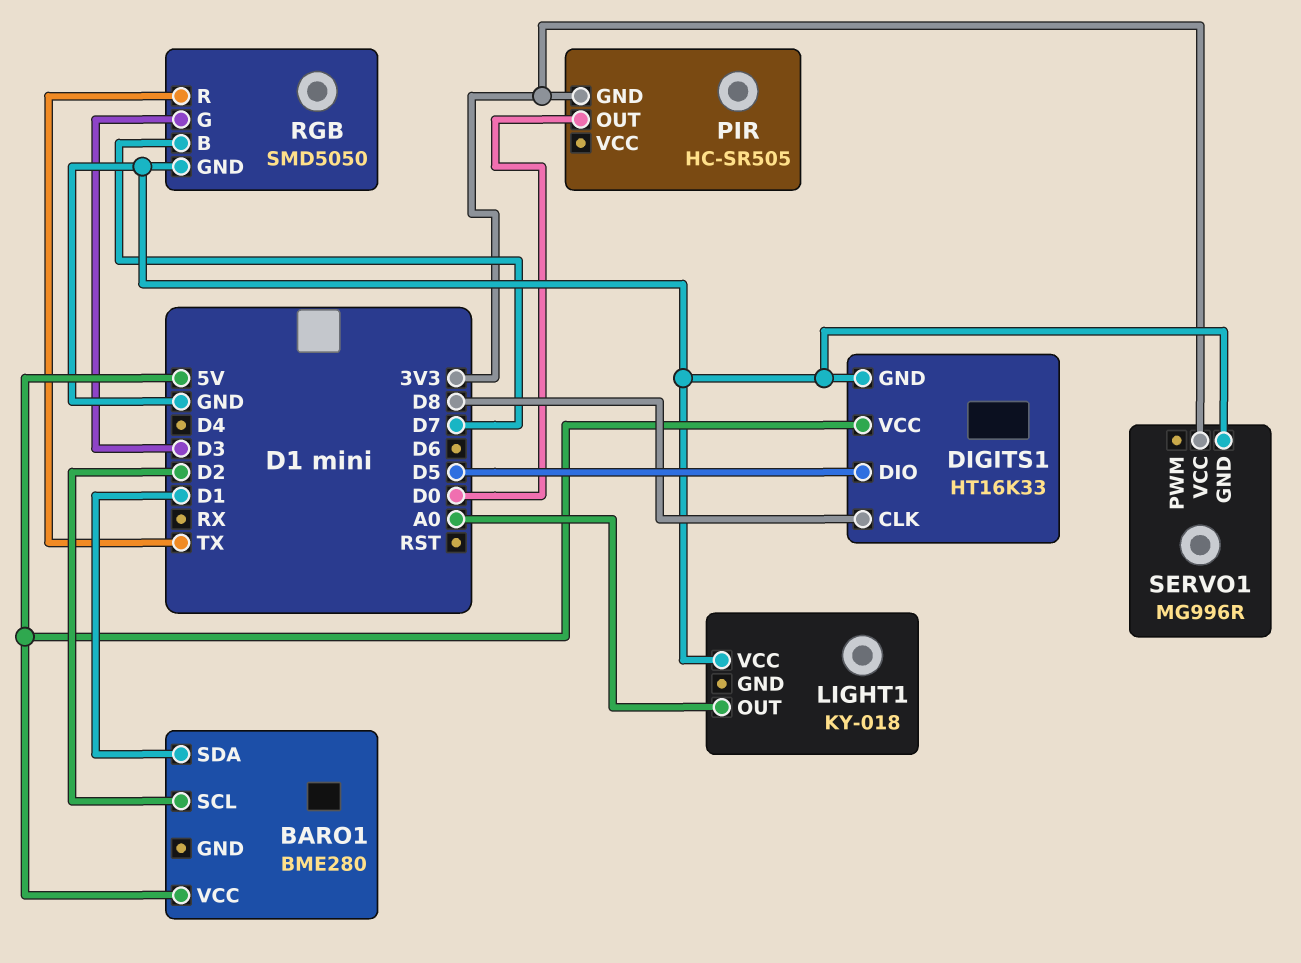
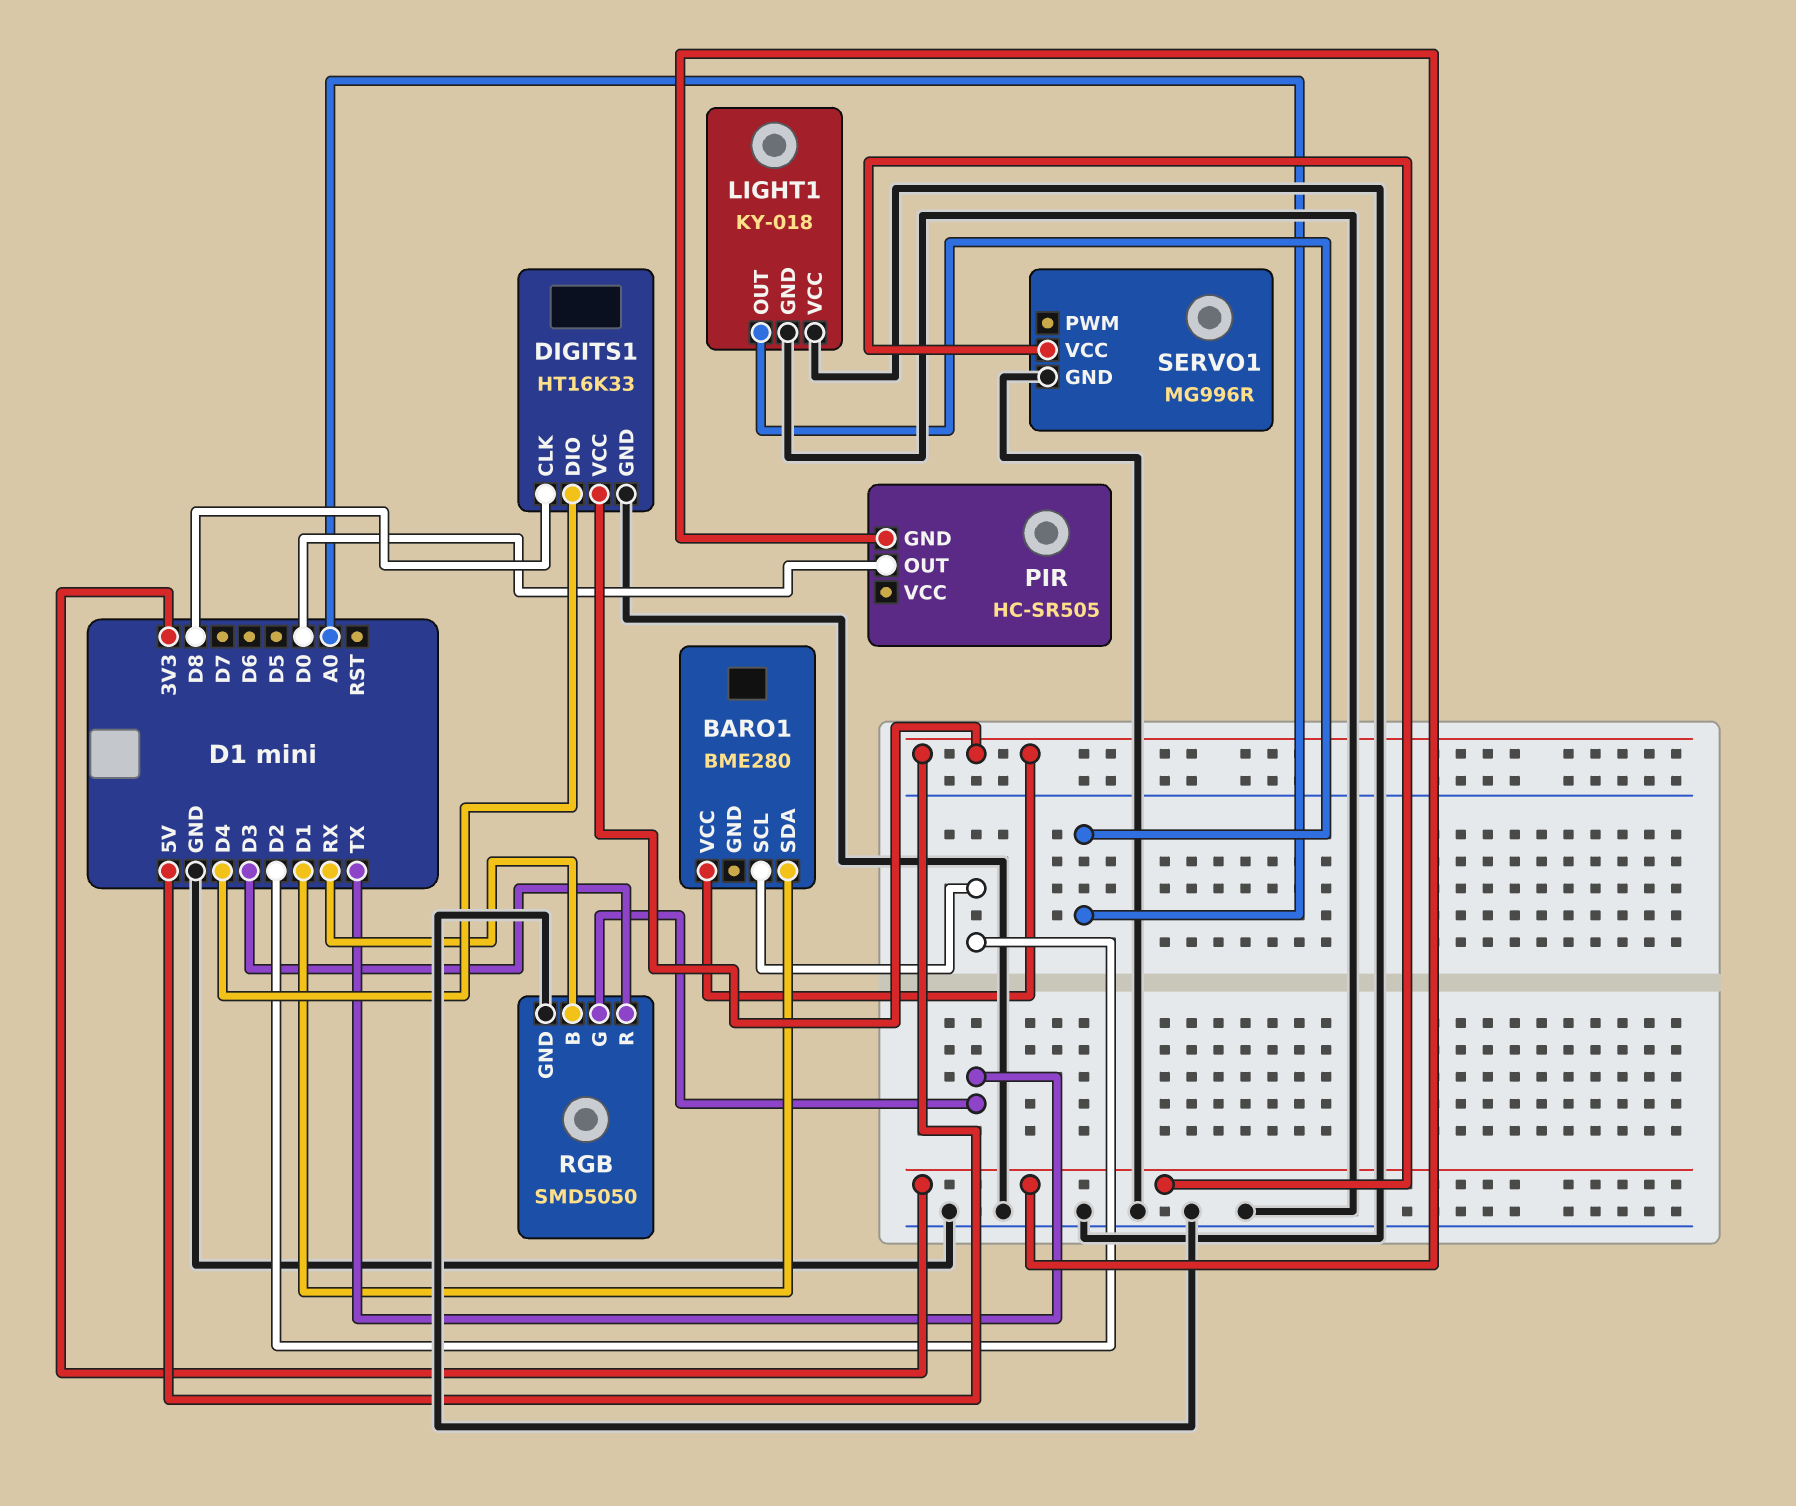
DIGITS1 pin DIO: D5 -> D4
LIGHT1 pin GND: none -> GND
RGB pin B: D7 -> RX
RGB pin G: D3 -> TX
RGB pin R: TX -> D3

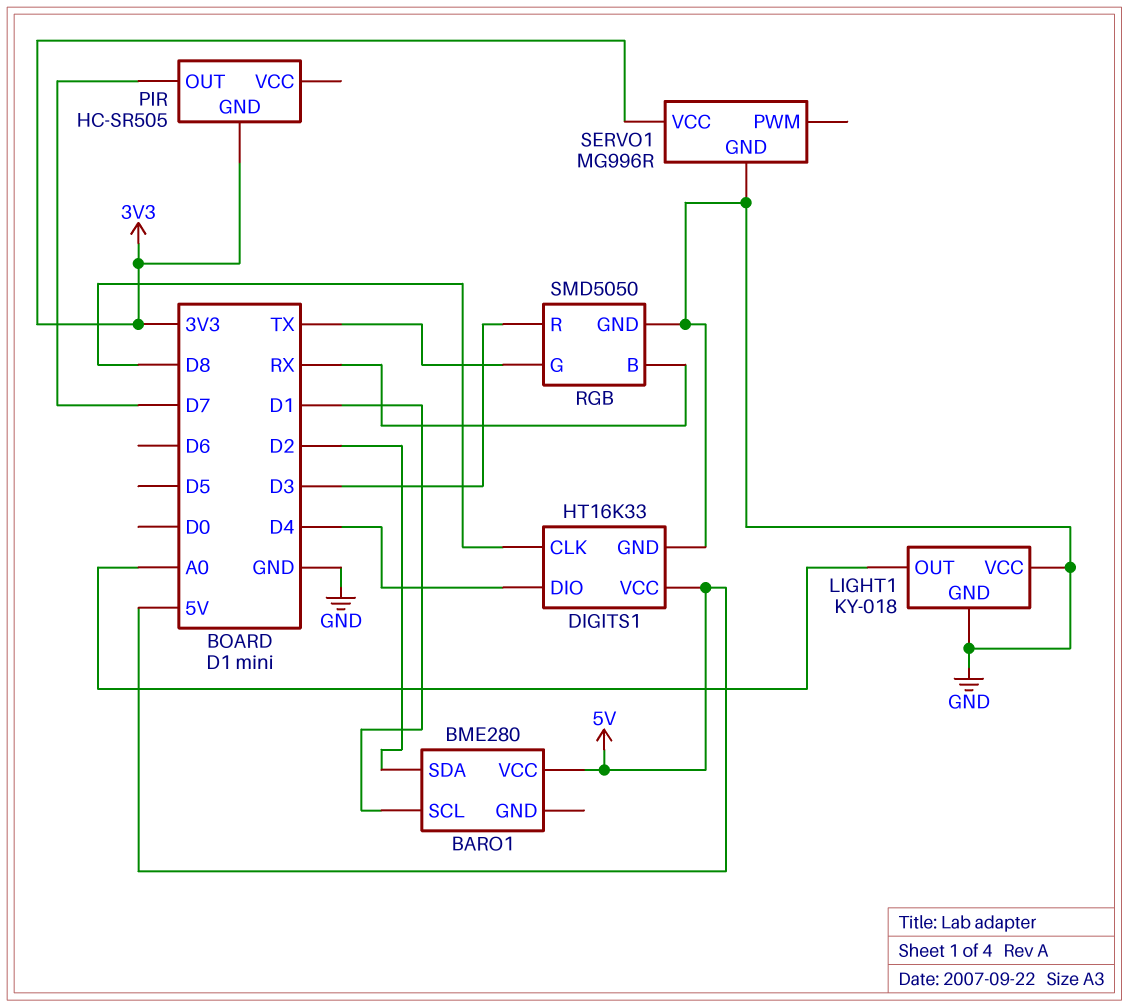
BARO1 pin SCL: D2 -> D1
BARO1 pin SDA: D1 -> D2
PIR pin OUT: D0 -> D7

